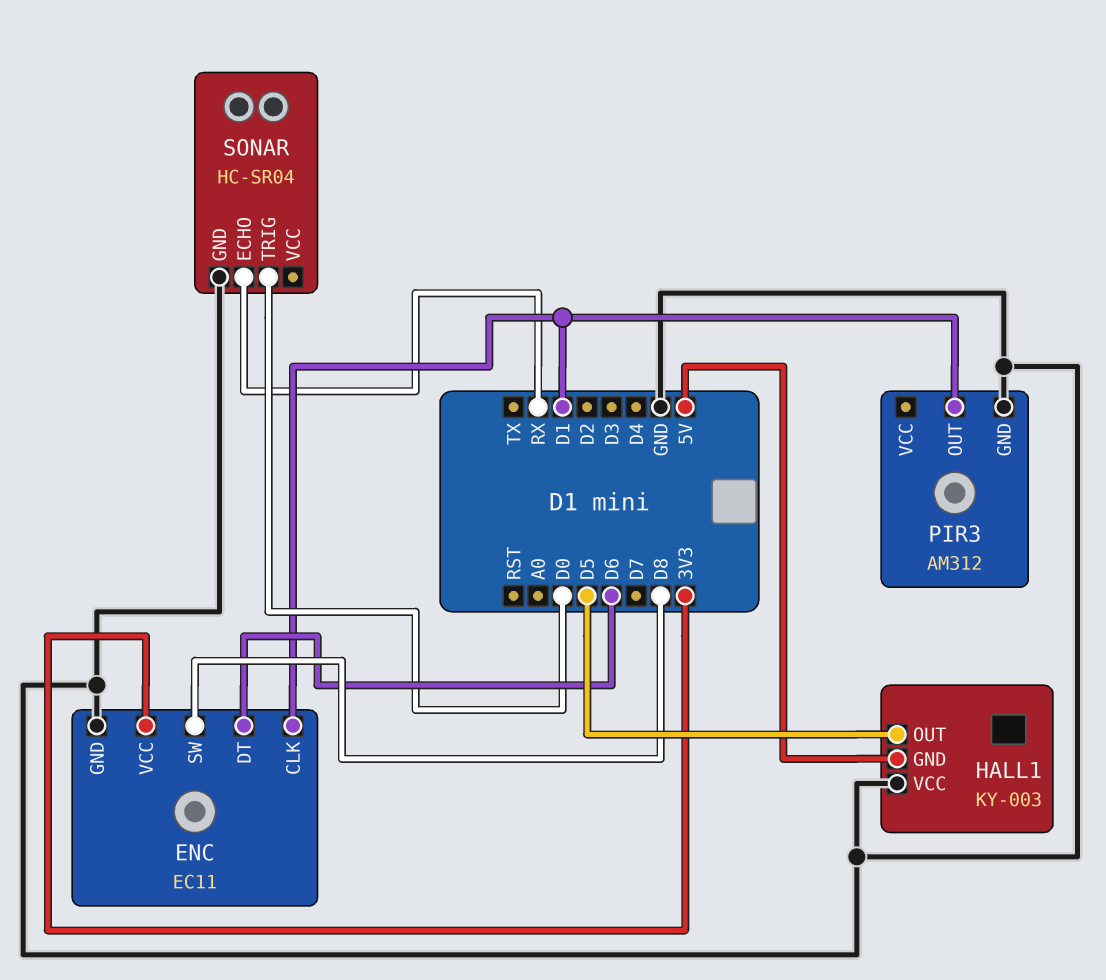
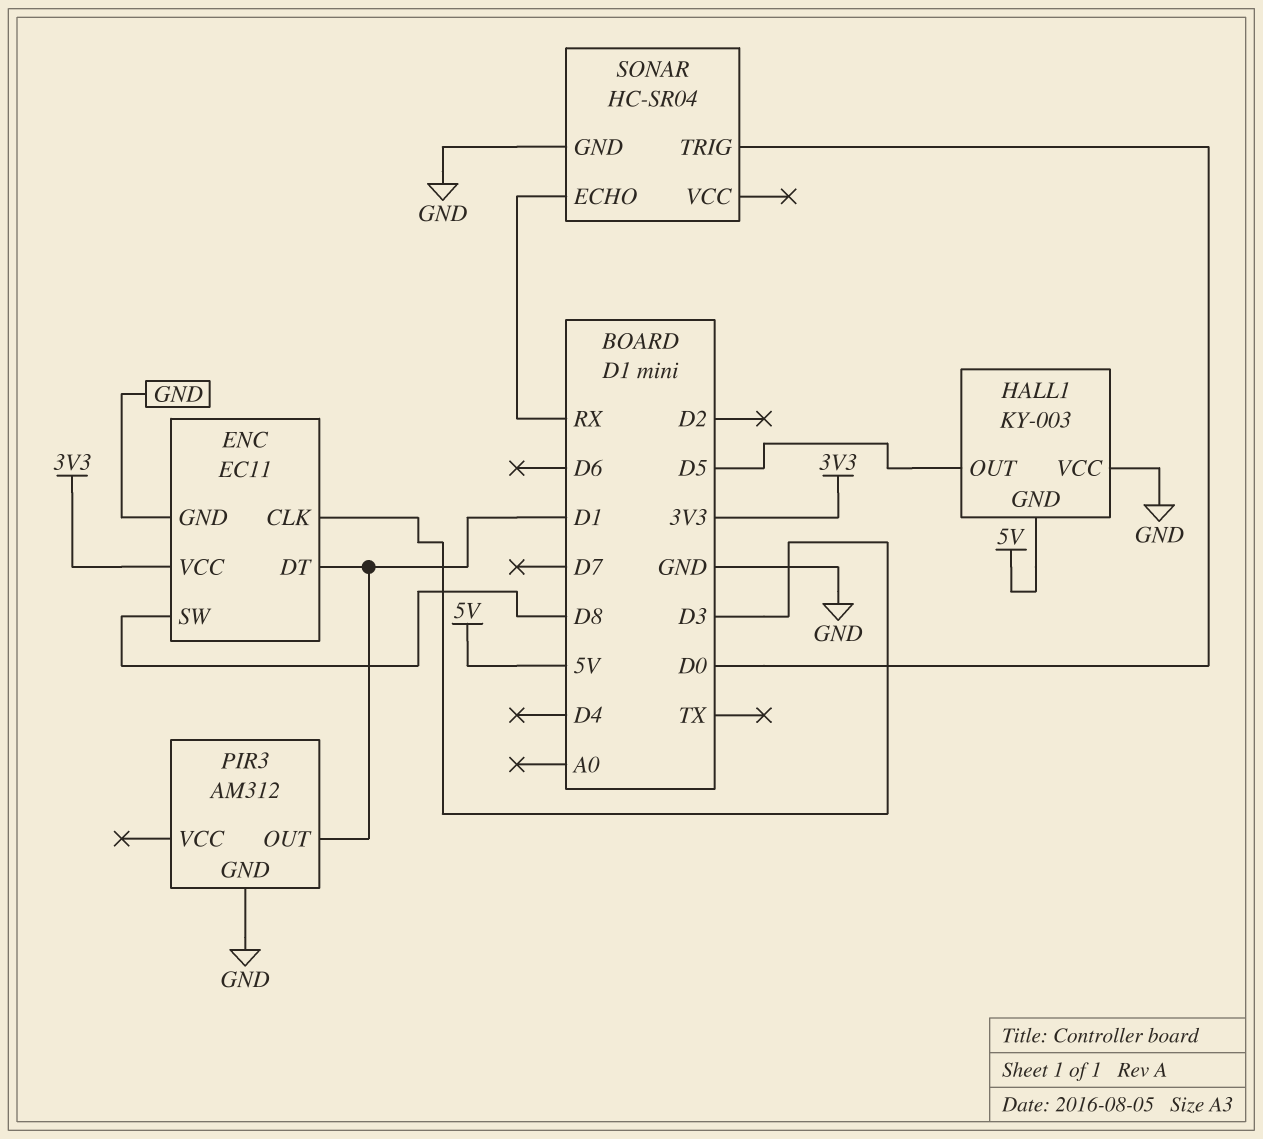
ENC pin CLK: D1 -> D3
ENC pin DT: D6 -> D1

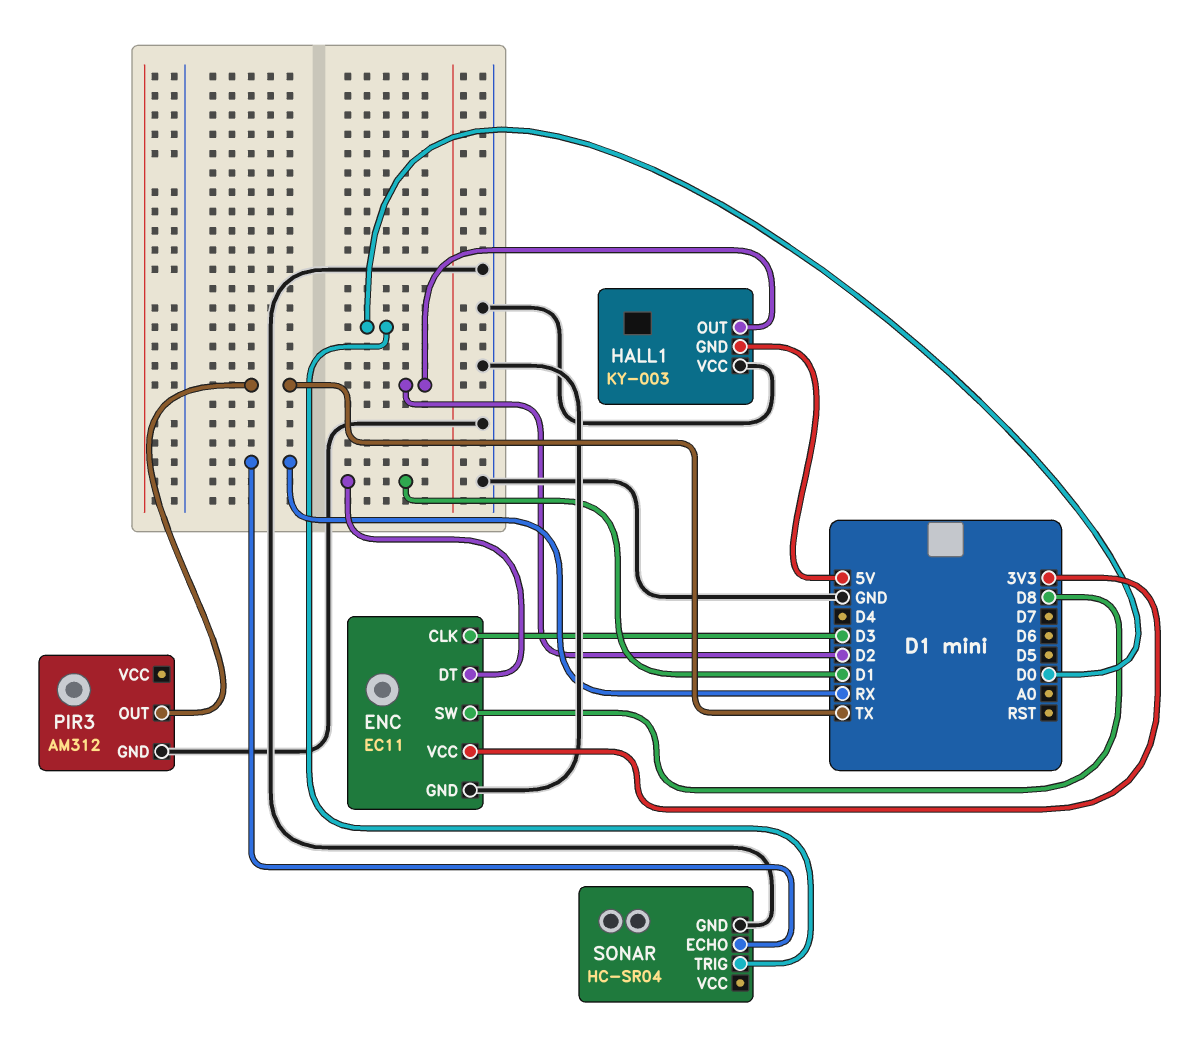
HALL1 pin OUT: D5 -> D2
PIR3 pin OUT: D1 -> TX

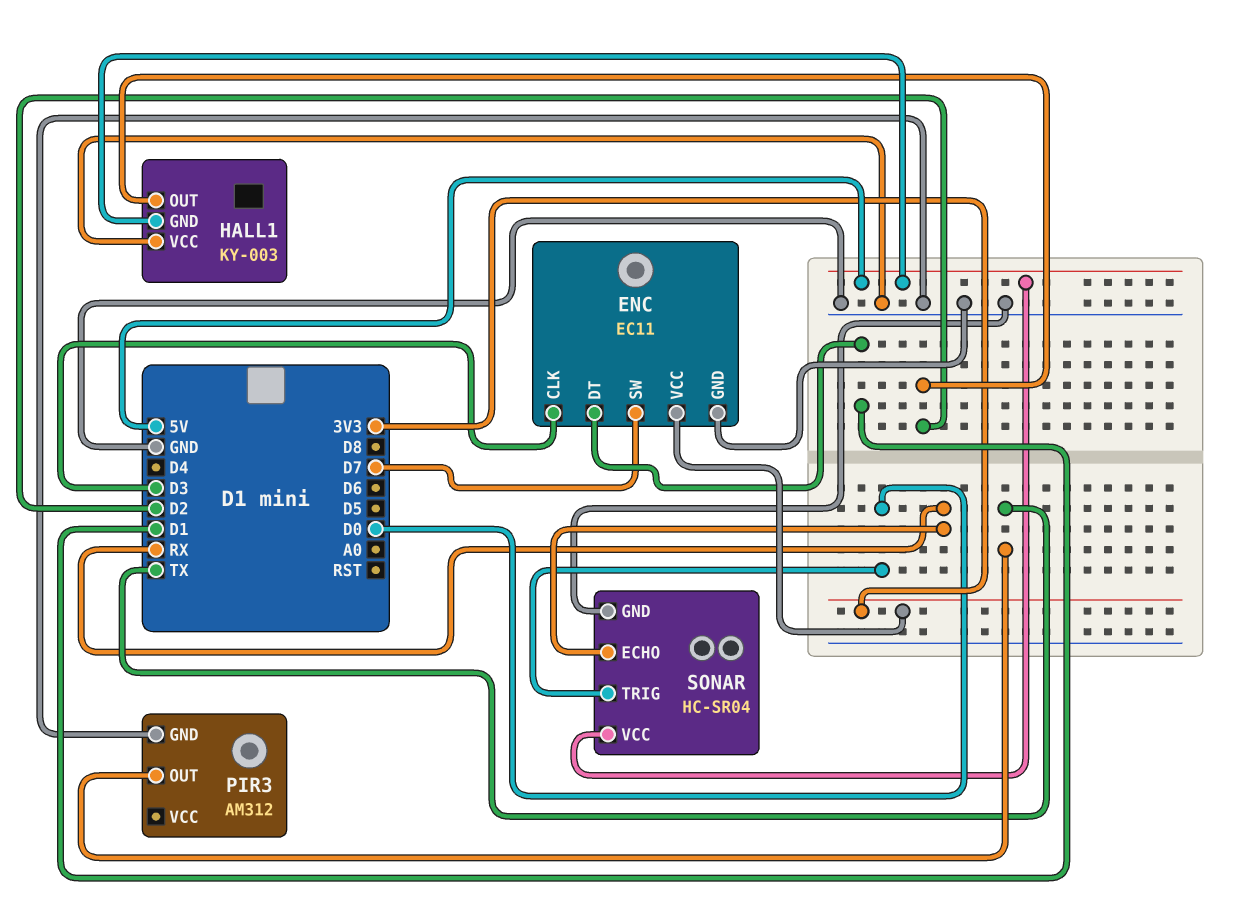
ENC pin SW: D8 -> D7
SONAR pin VCC: none -> 5V

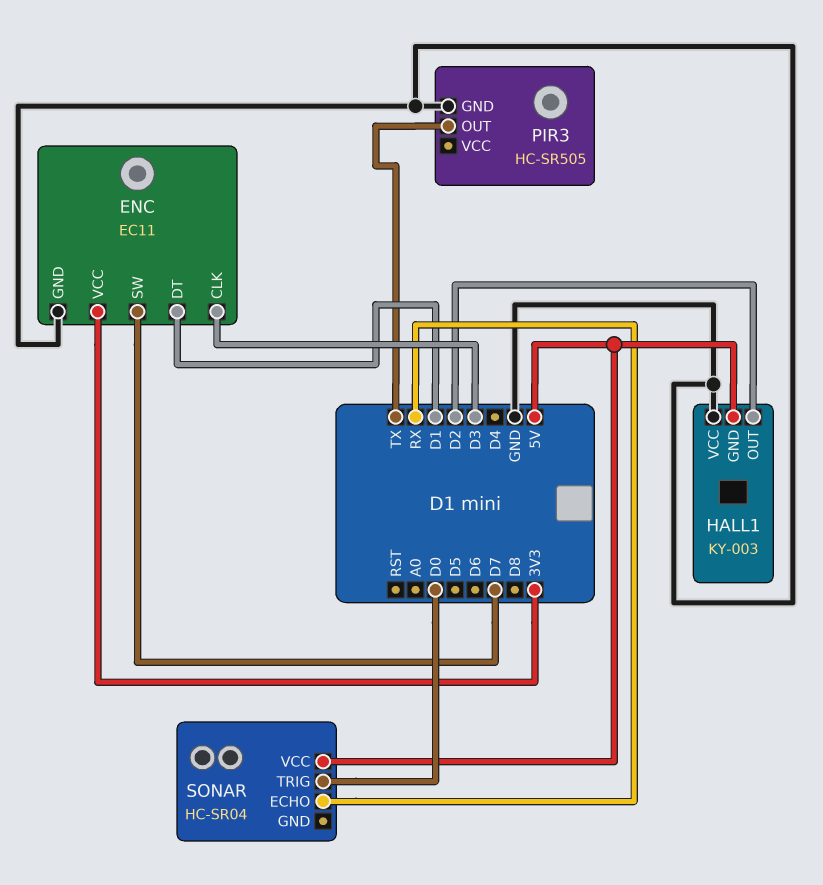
PIR3: AM312 -> HC-SR505
SONAR pin GND: GND -> none

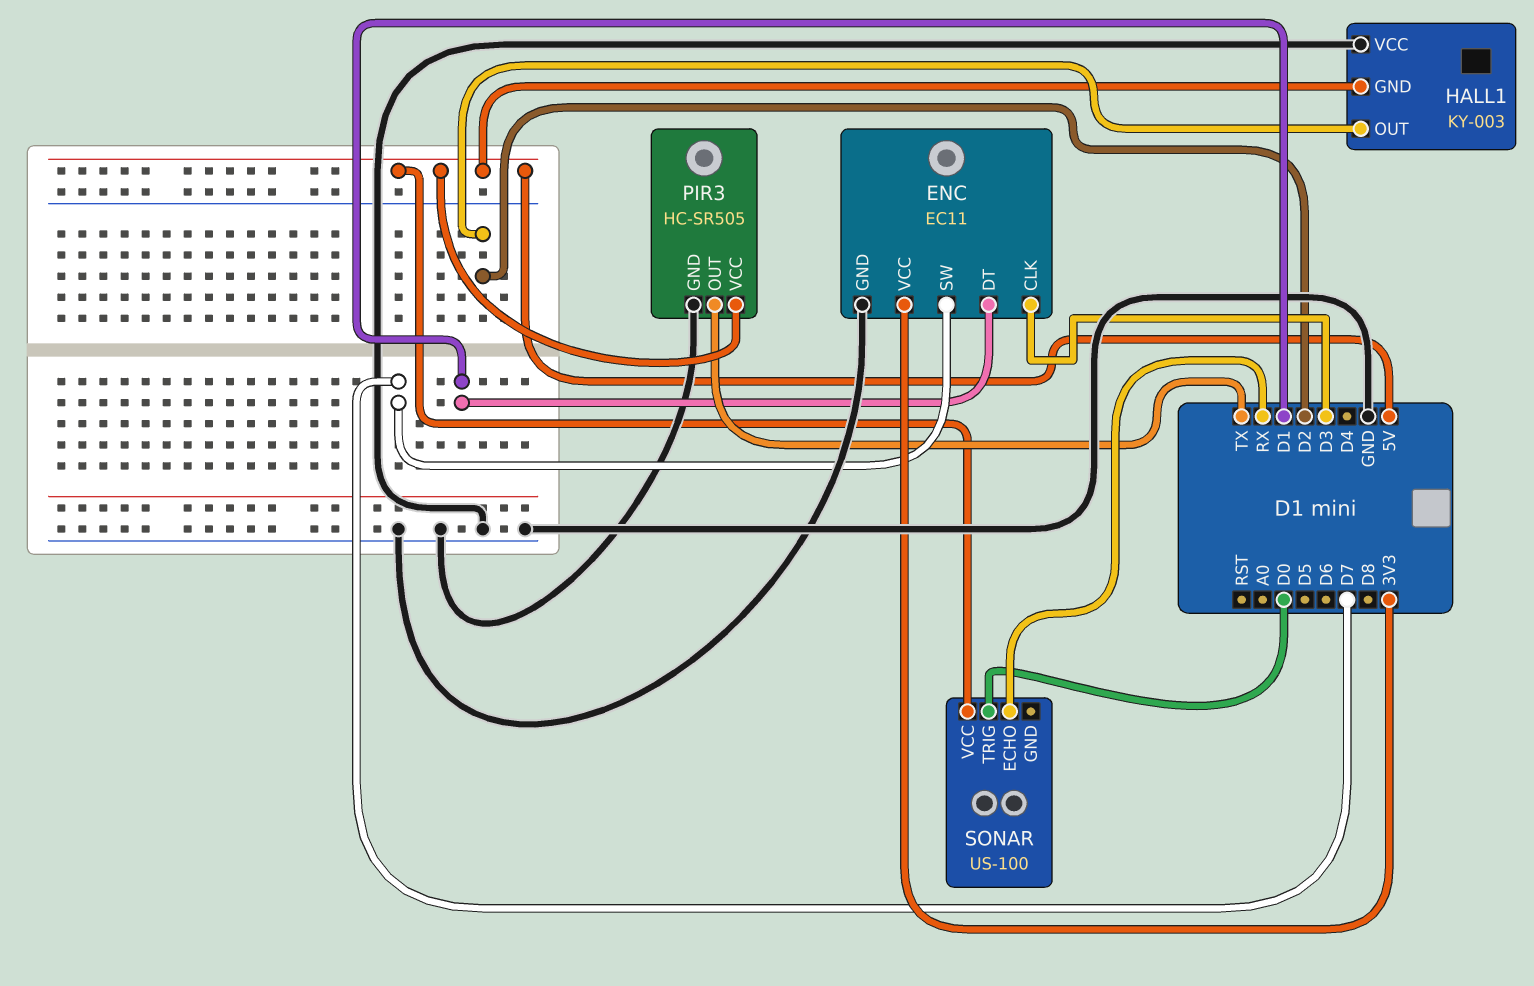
PIR3 pin VCC: none -> 5V
SONAR: HC-SR04 -> US-100

